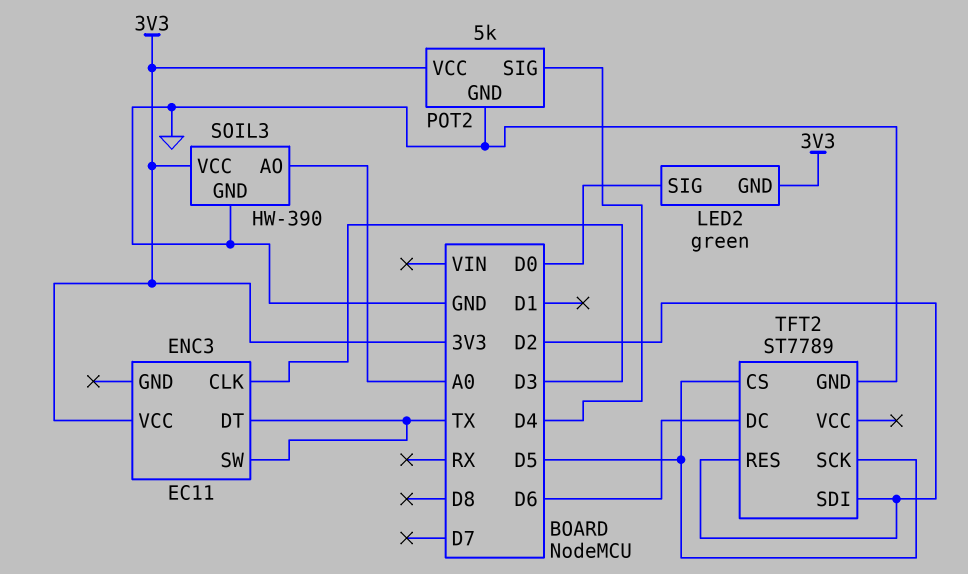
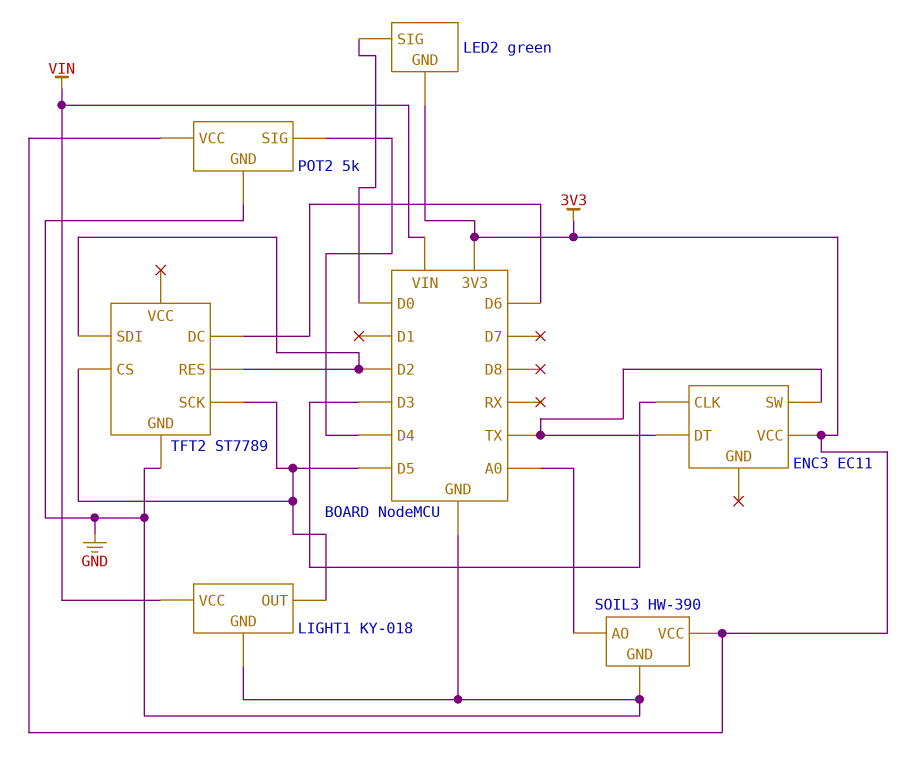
LIGHT1: none -> KY-018
LIGHT1 pin GND: none -> GND
LIGHT1 pin OUT: none -> D5
LIGHT1 pin VCC: none -> VIN

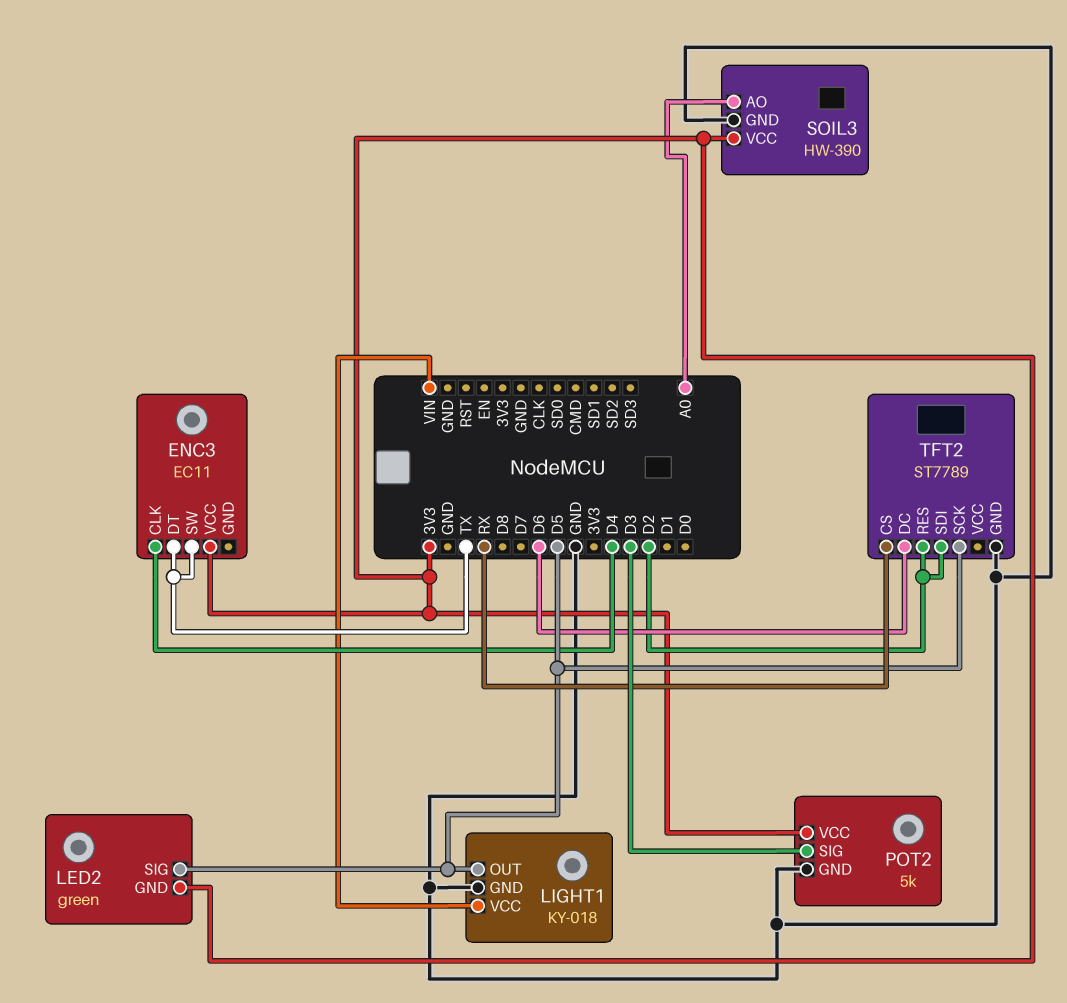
ENC3 pin CLK: D3 -> D4
LED2 pin SIG: D0 -> D5
POT2 pin SIG: D4 -> D3
TFT2 pin CS: D5 -> RX

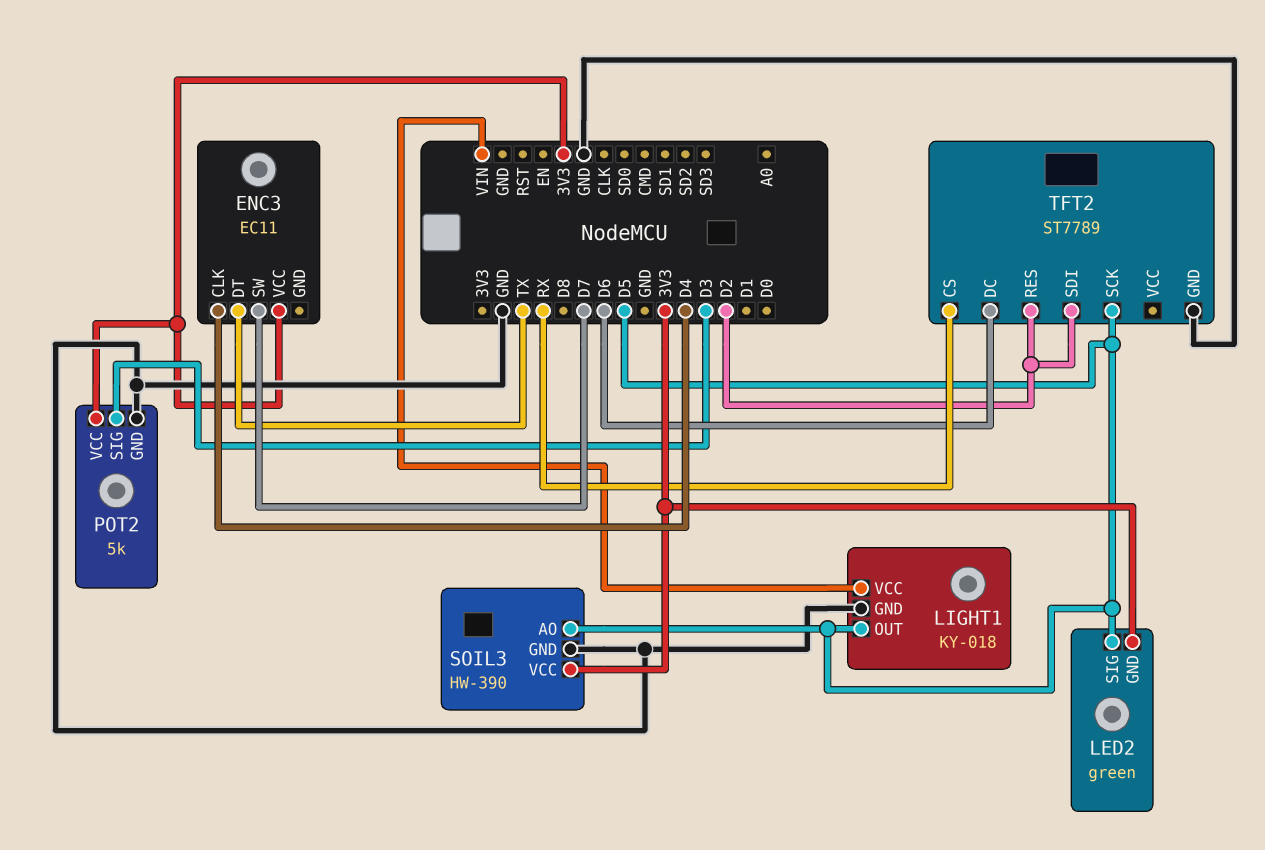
ENC3 pin SW: TX -> D7
SOIL3 pin AO: A0 -> D5

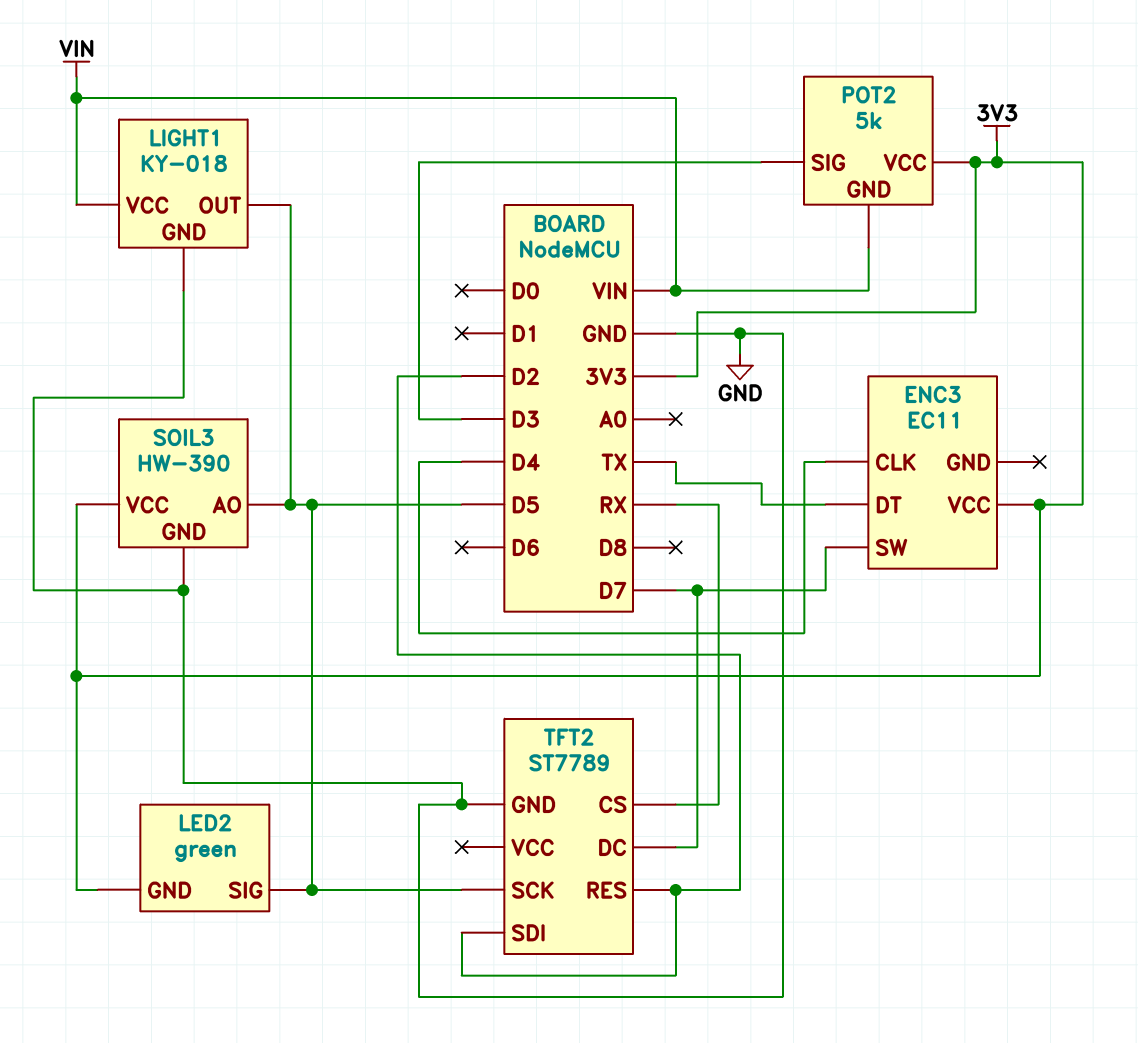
POT2 pin GND: GND -> VIN
TFT2 pin DC: D6 -> D7

